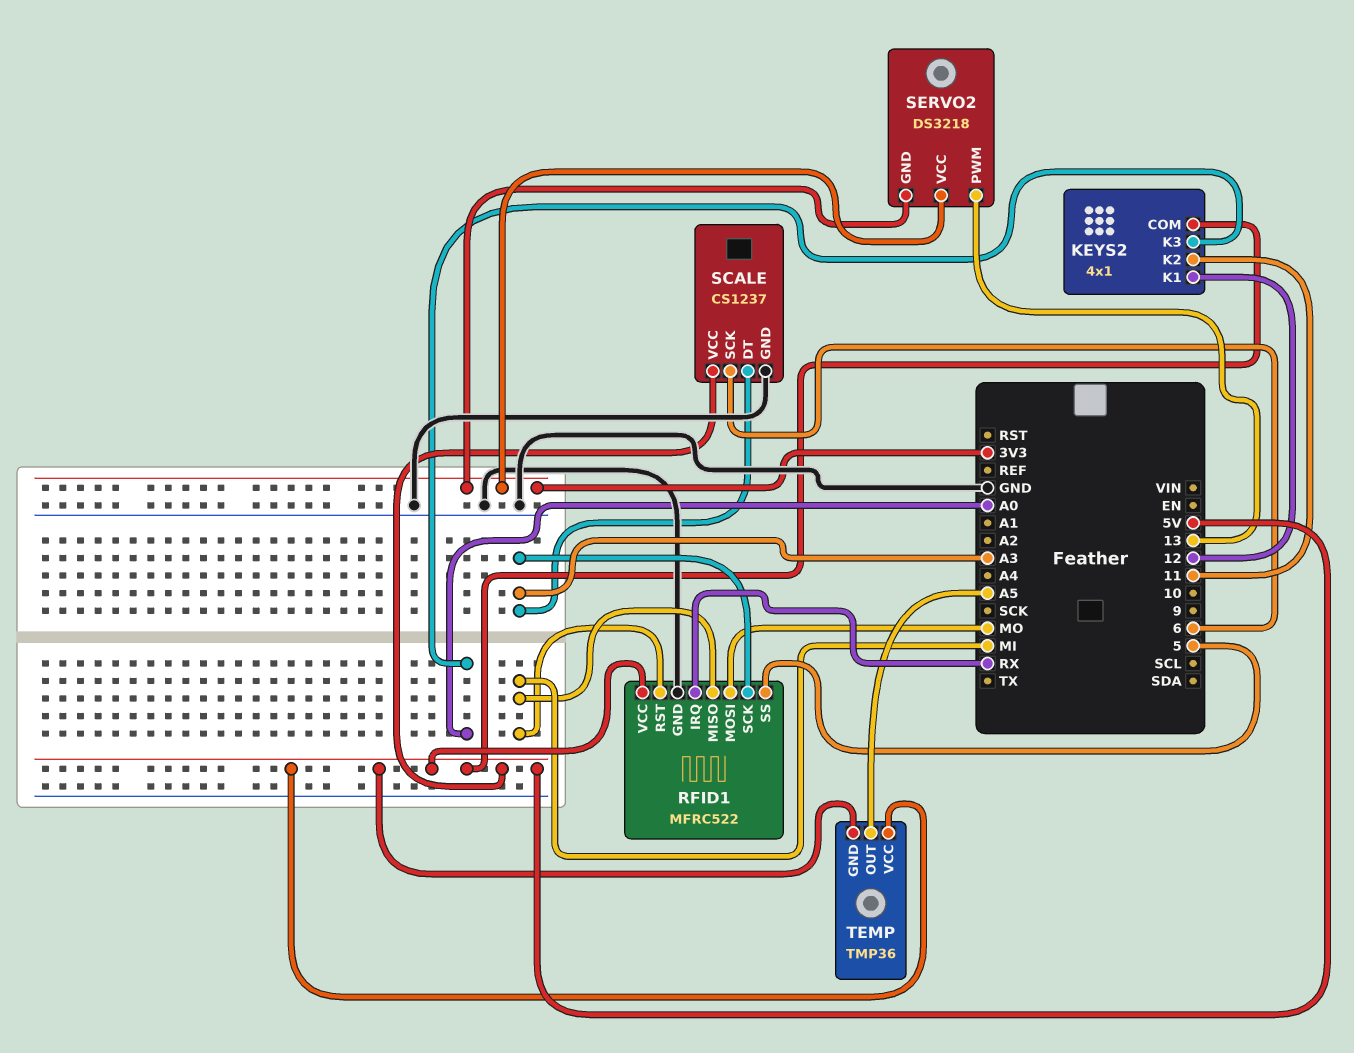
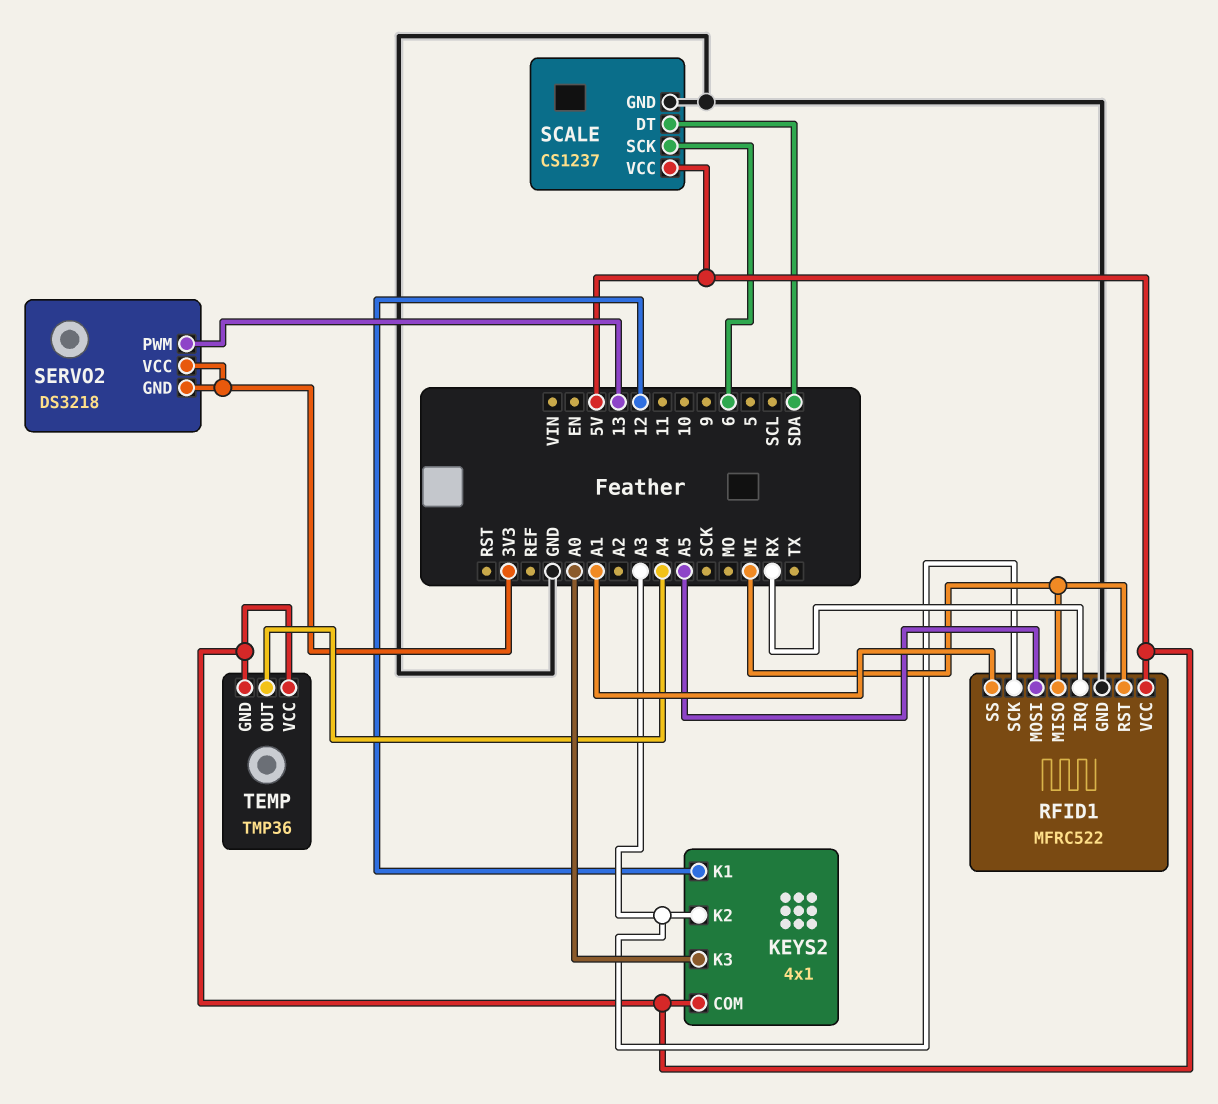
KEYS2 pin K2: 11 -> A3
RFID1 pin MOSI: MO -> A5
RFID1 pin SS: 5 -> A1
SCALE pin DT: A3 -> SDA
TEMP pin OUT: A5 -> A4

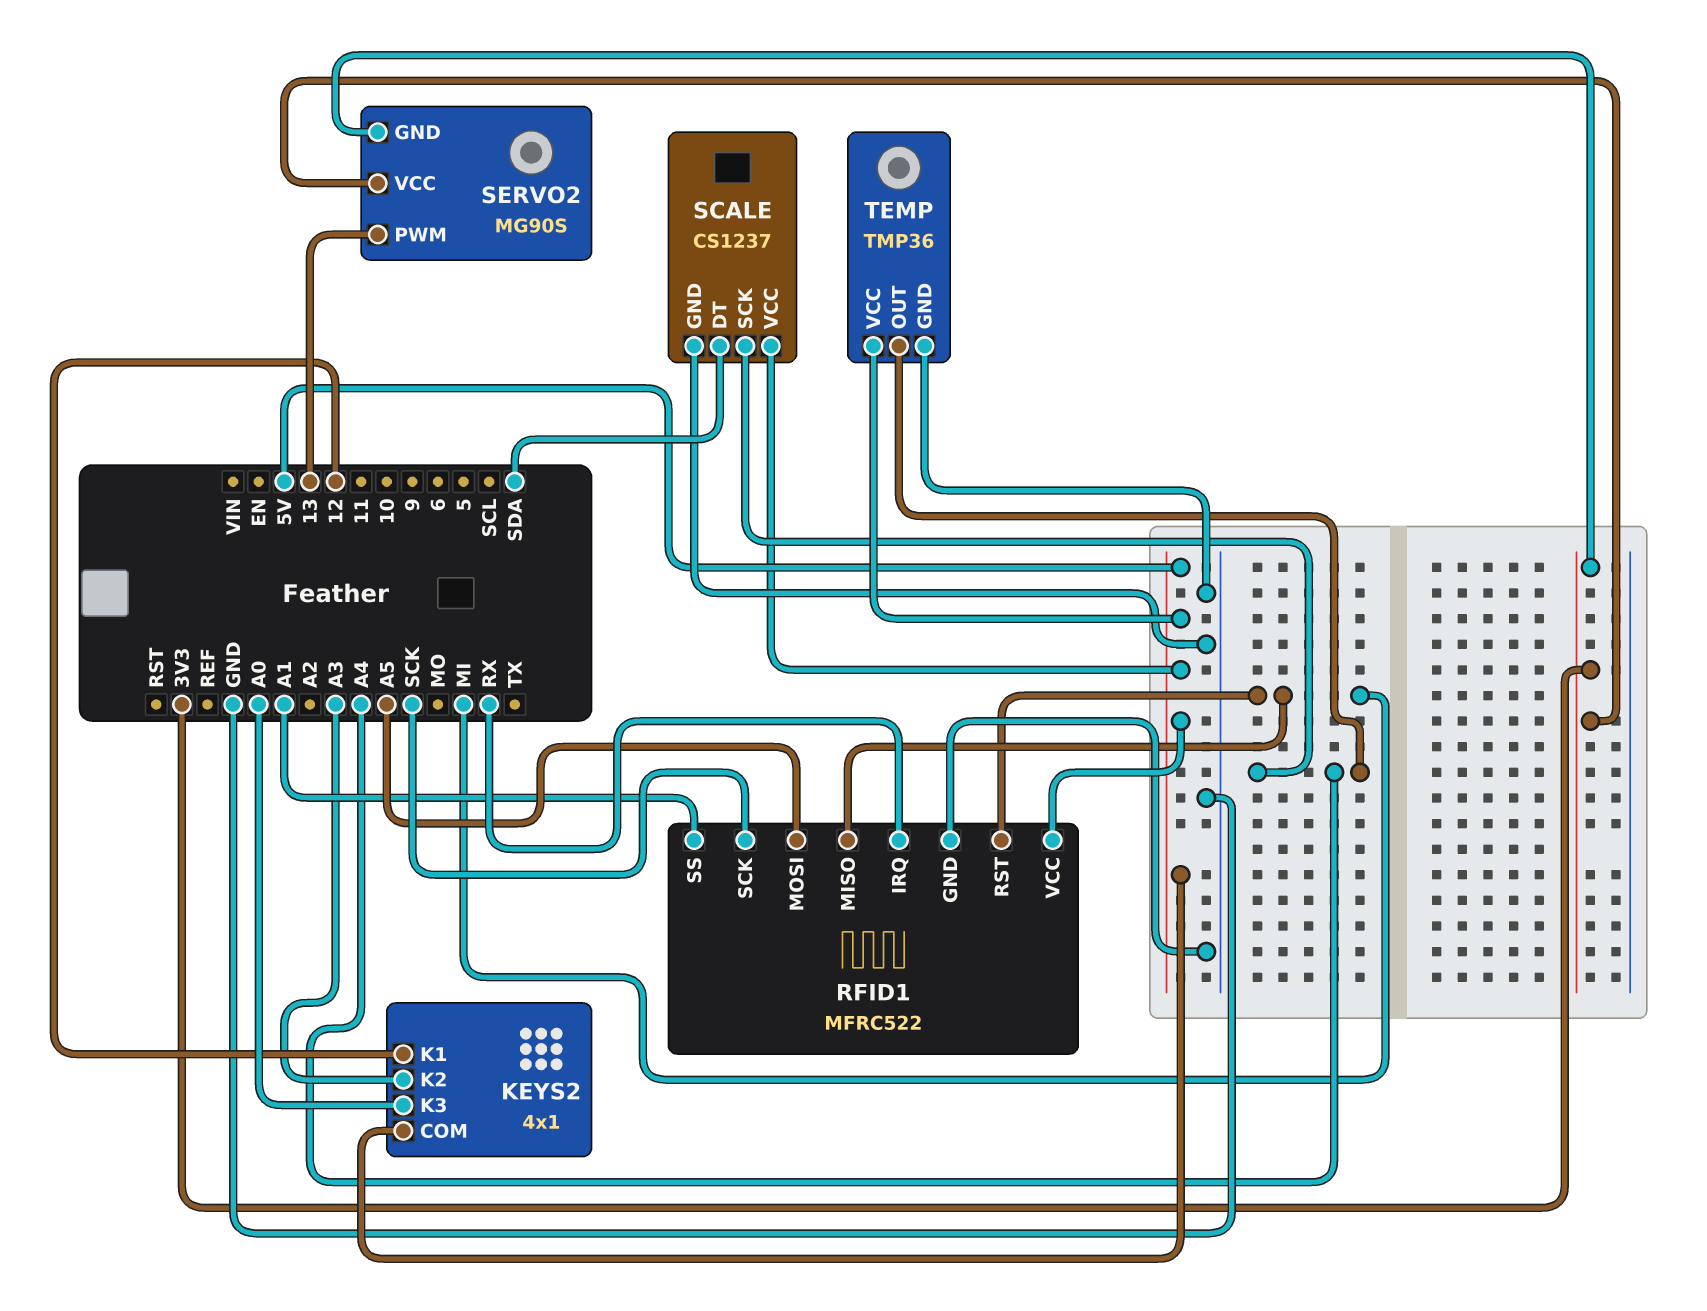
RFID1 pin SCK: A3 -> SCK
SCALE pin SCK: 6 -> A4
SERVO2: DS3218 -> MG90S
TEMP pin GND: 5V -> GND

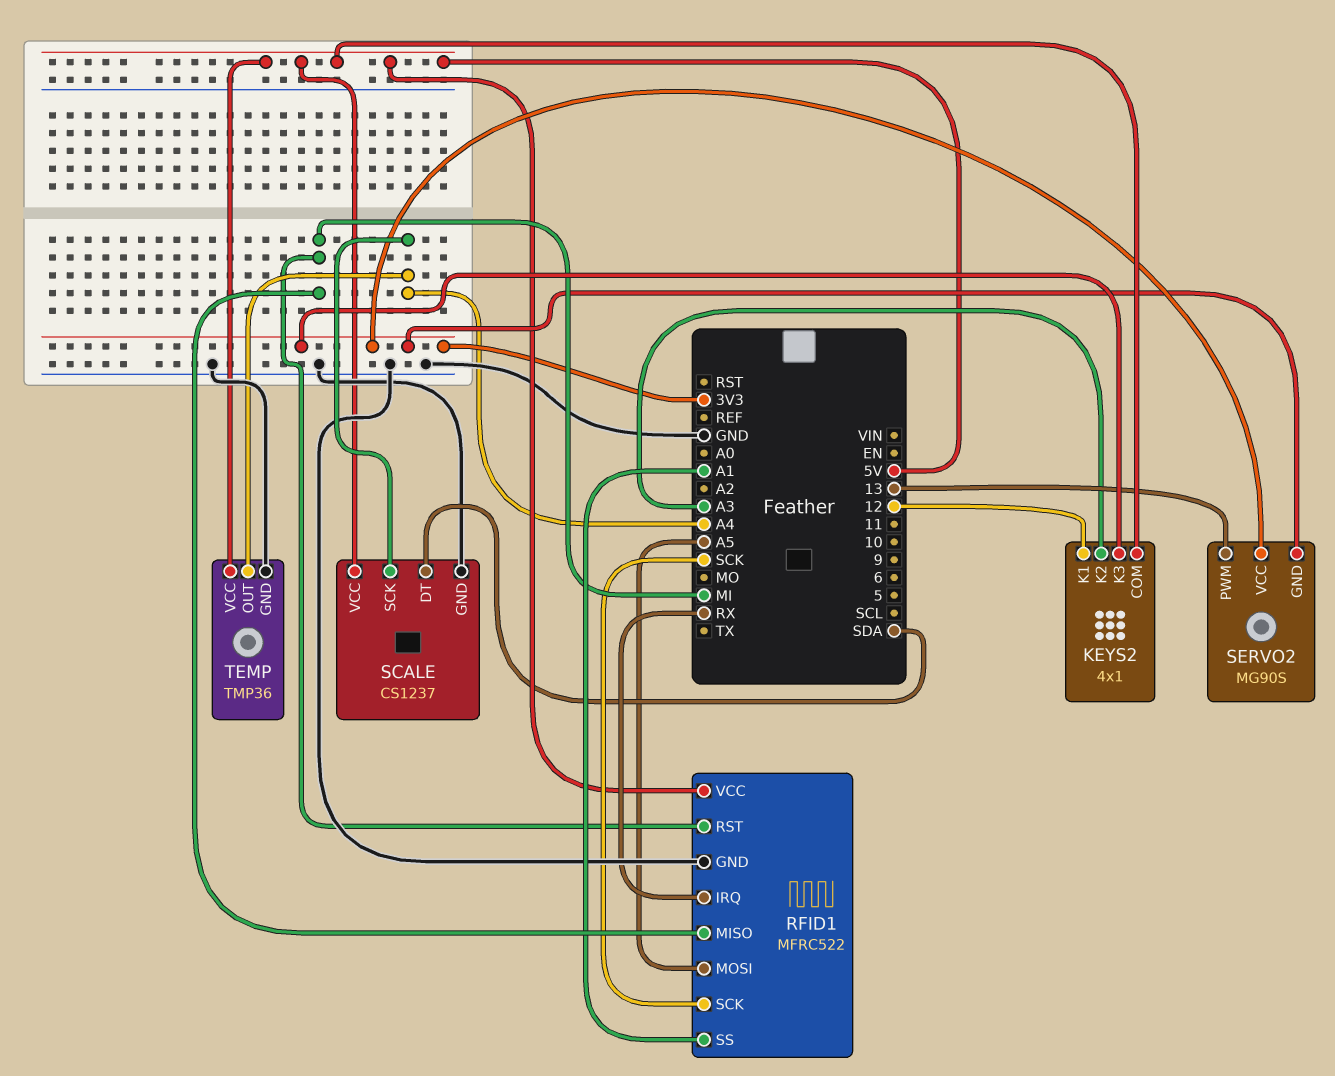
KEYS2 pin K3: A0 -> 3V3

